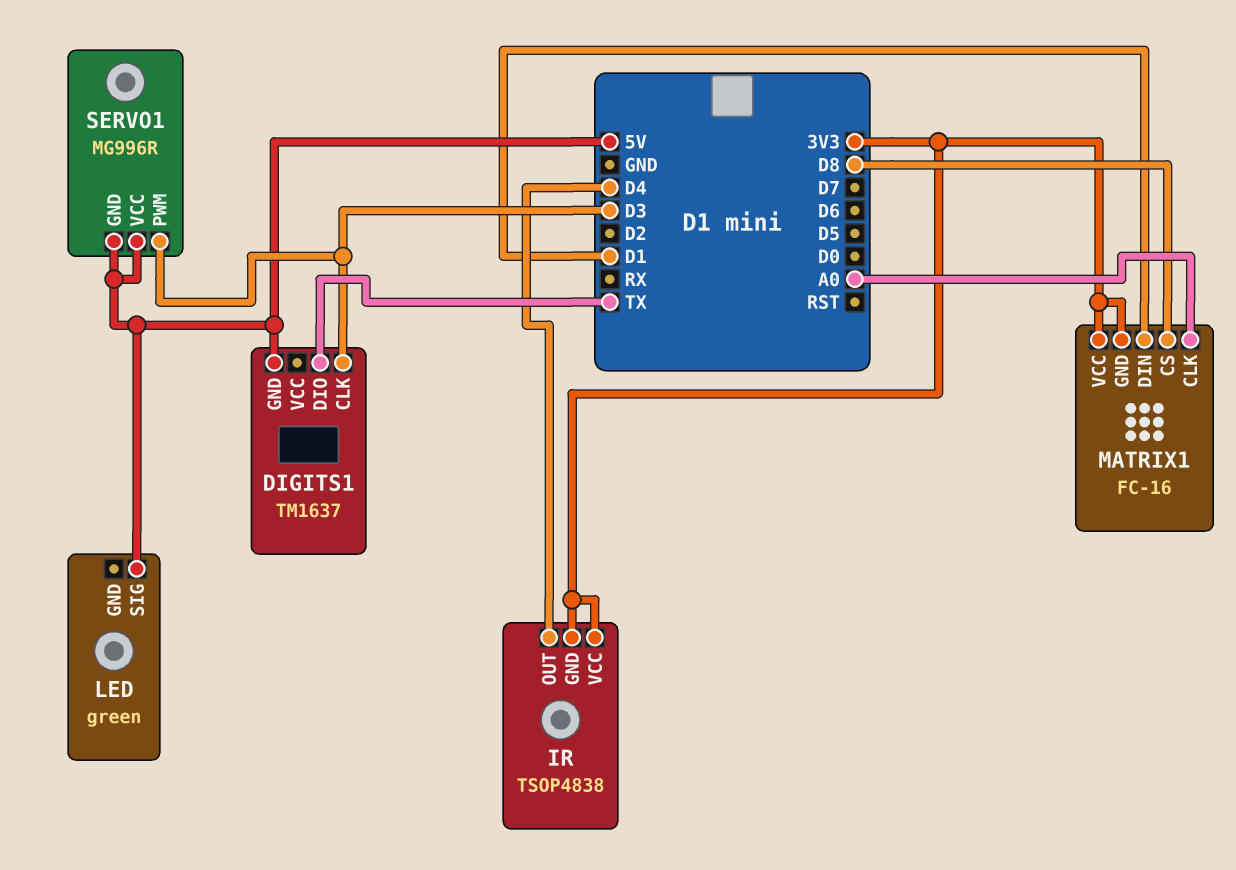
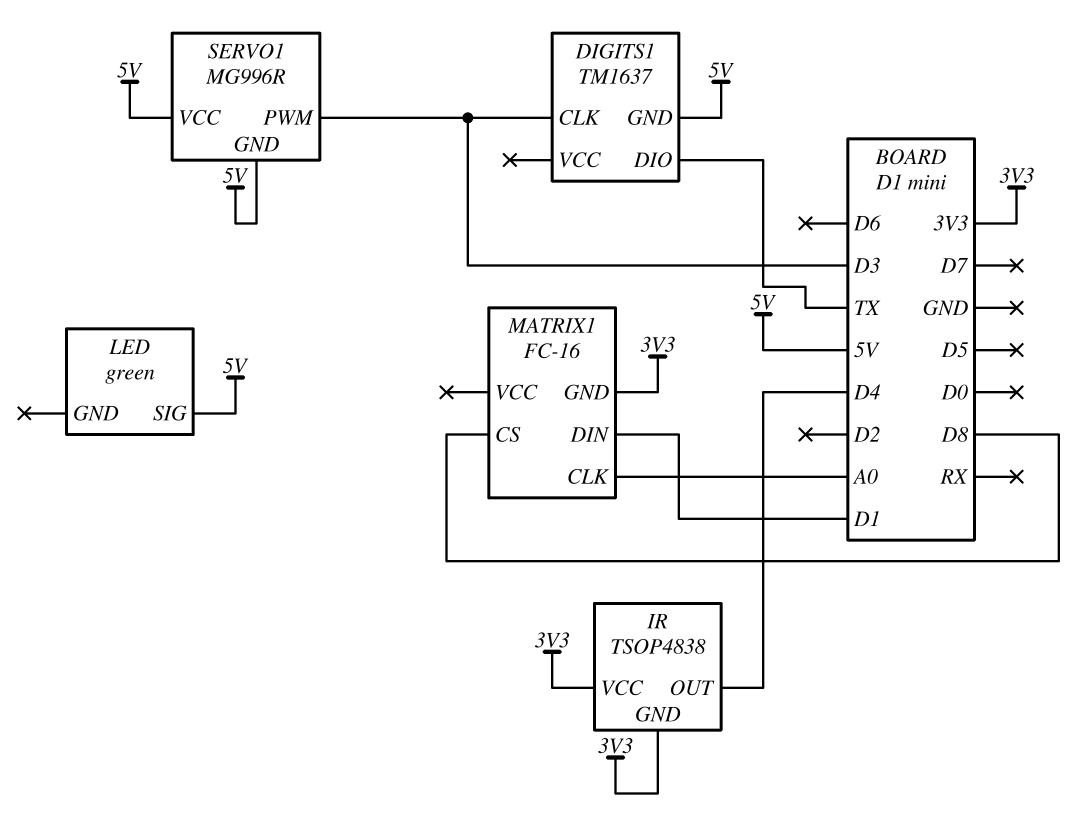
MATRIX1 pin VCC: 3V3 -> none

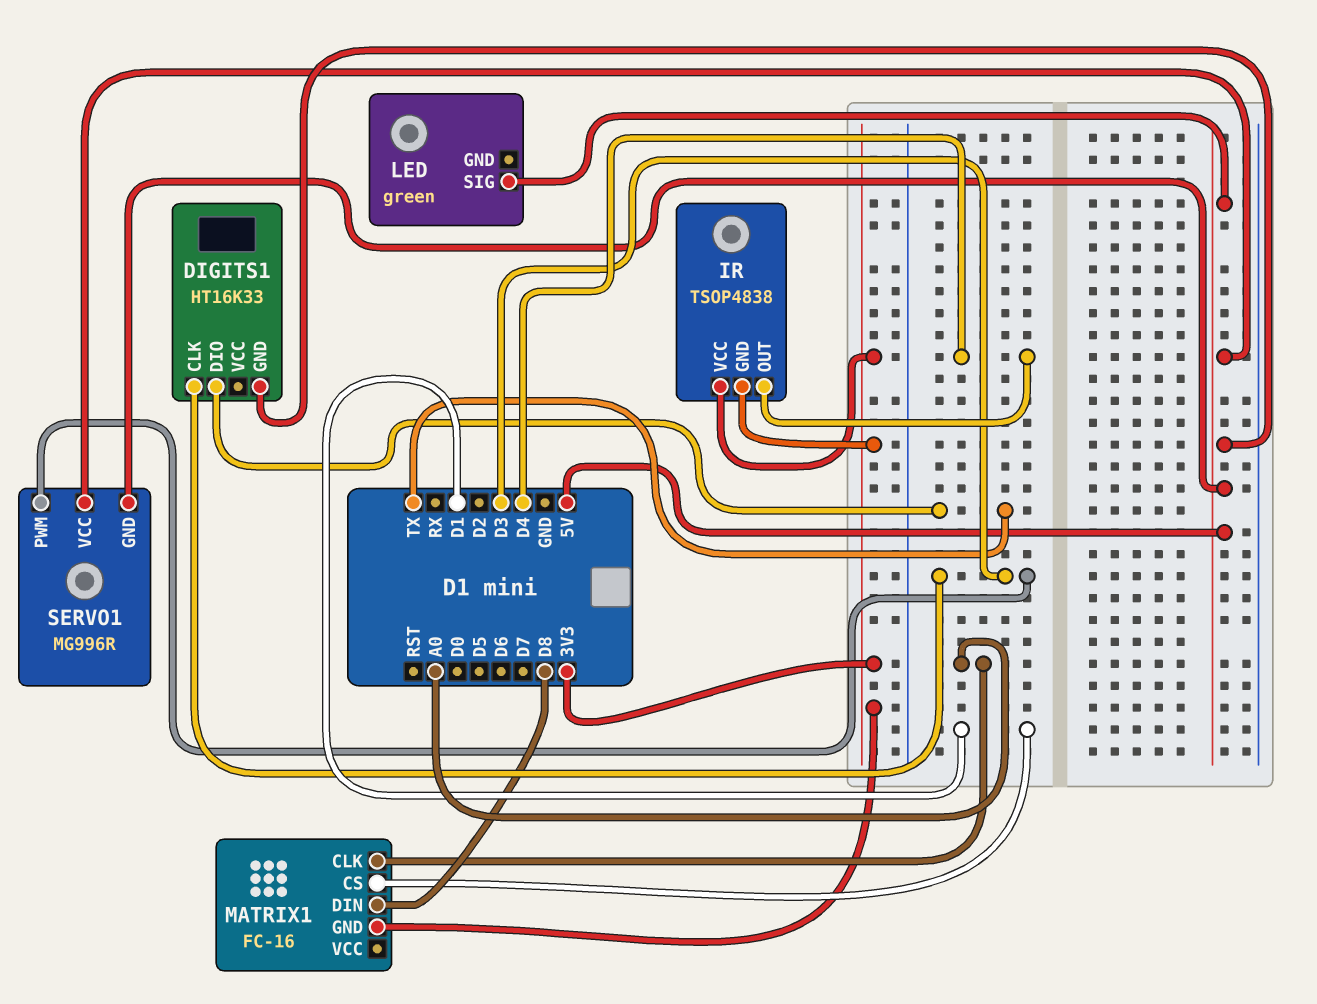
DIGITS1: TM1637 -> HT16K33
MATRIX1 pin CS: D8 -> D1
MATRIX1 pin DIN: D1 -> D8

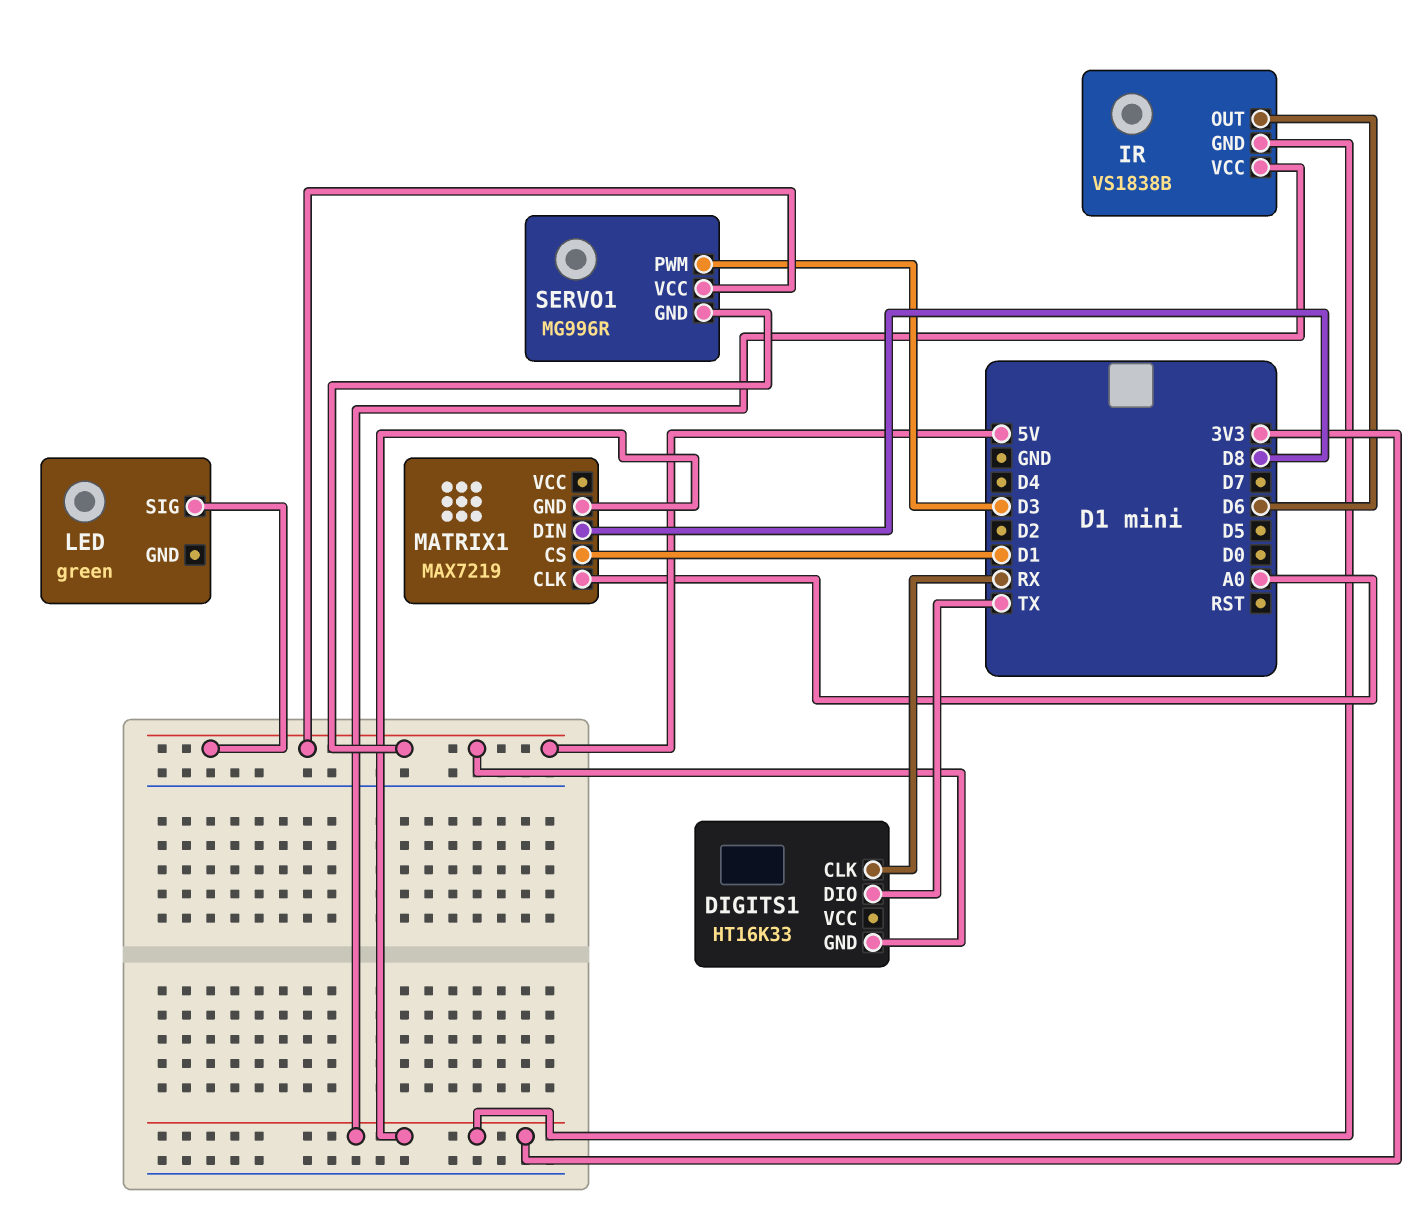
DIGITS1 pin CLK: D3 -> RX
IR: TSOP4838 -> VS1838B
IR pin OUT: D4 -> D6
MATRIX1: FC-16 -> MAX7219

